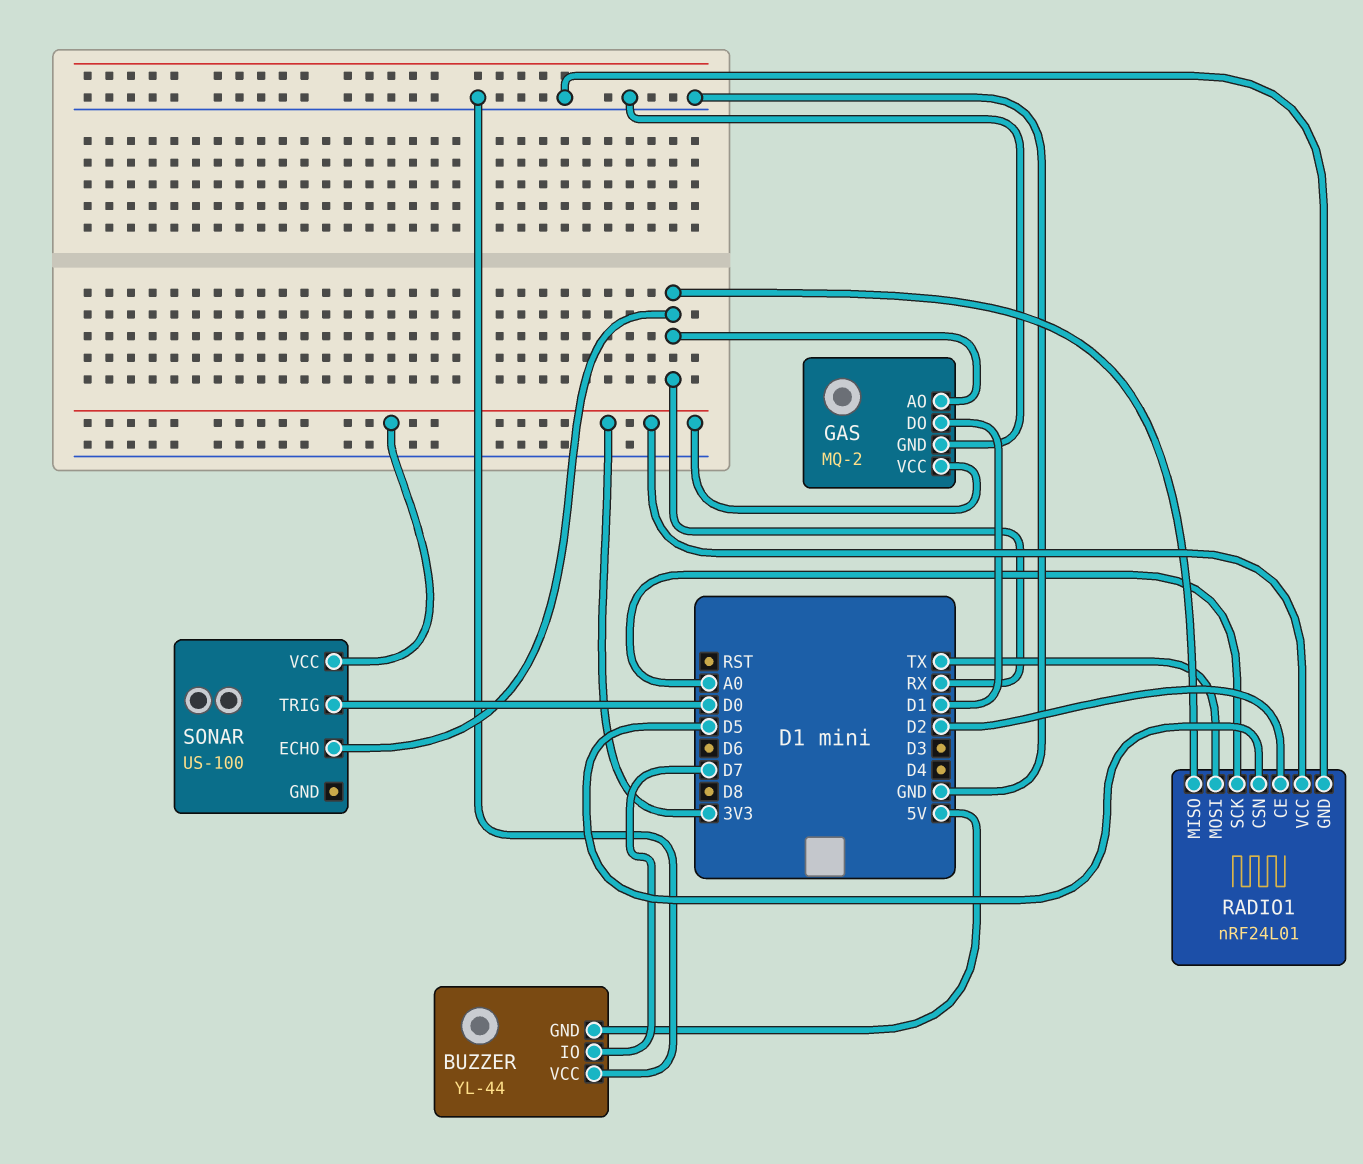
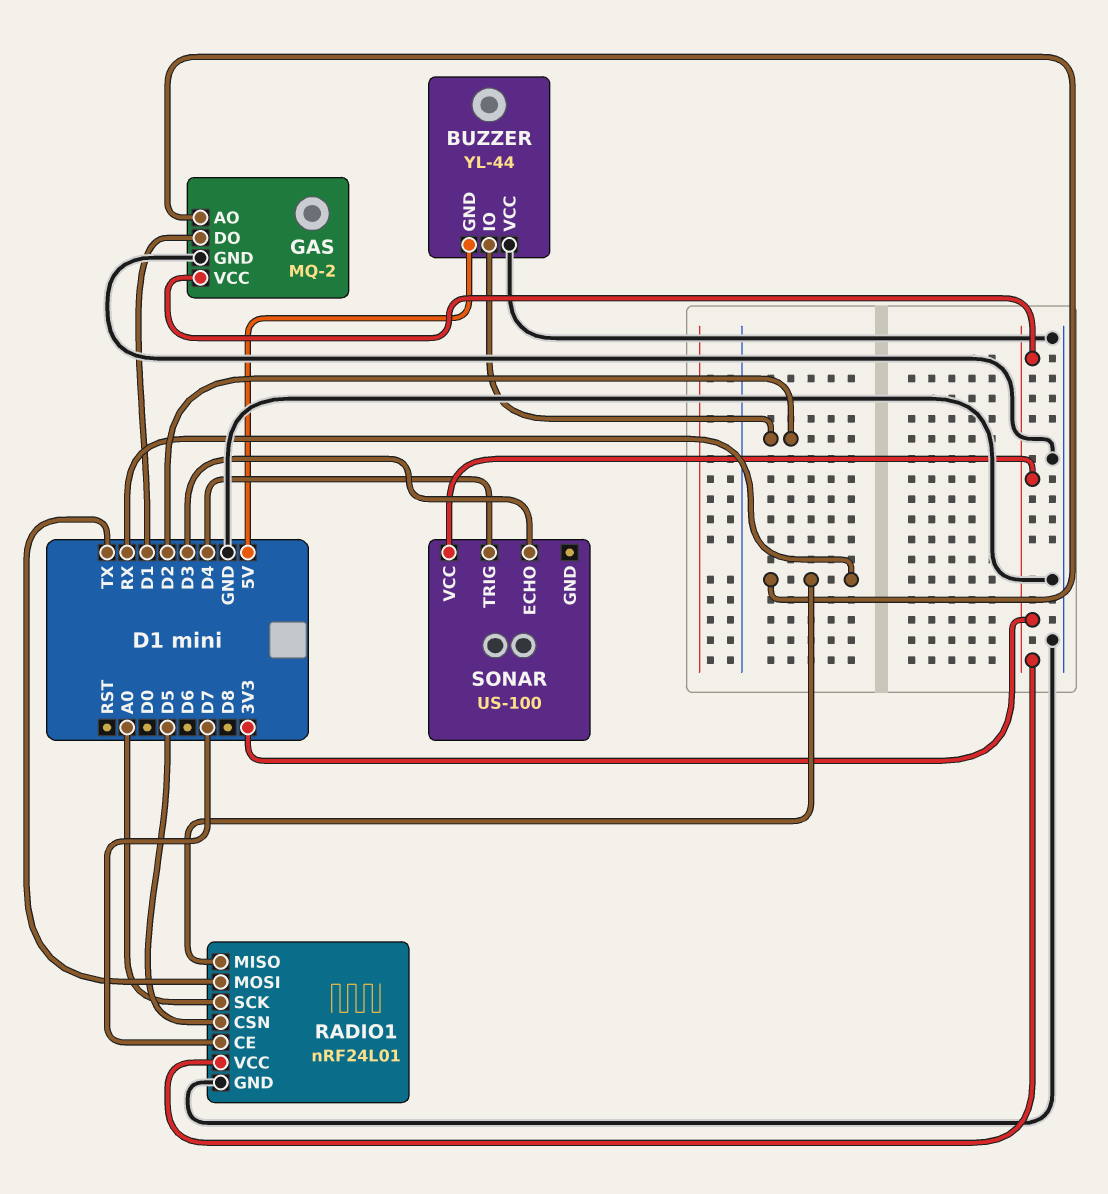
BUZZER pin IO: D7 -> D2
RADIO1 pin CE: D2 -> D7
SONAR pin ECHO: RX -> D3
SONAR pin TRIG: D0 -> D4

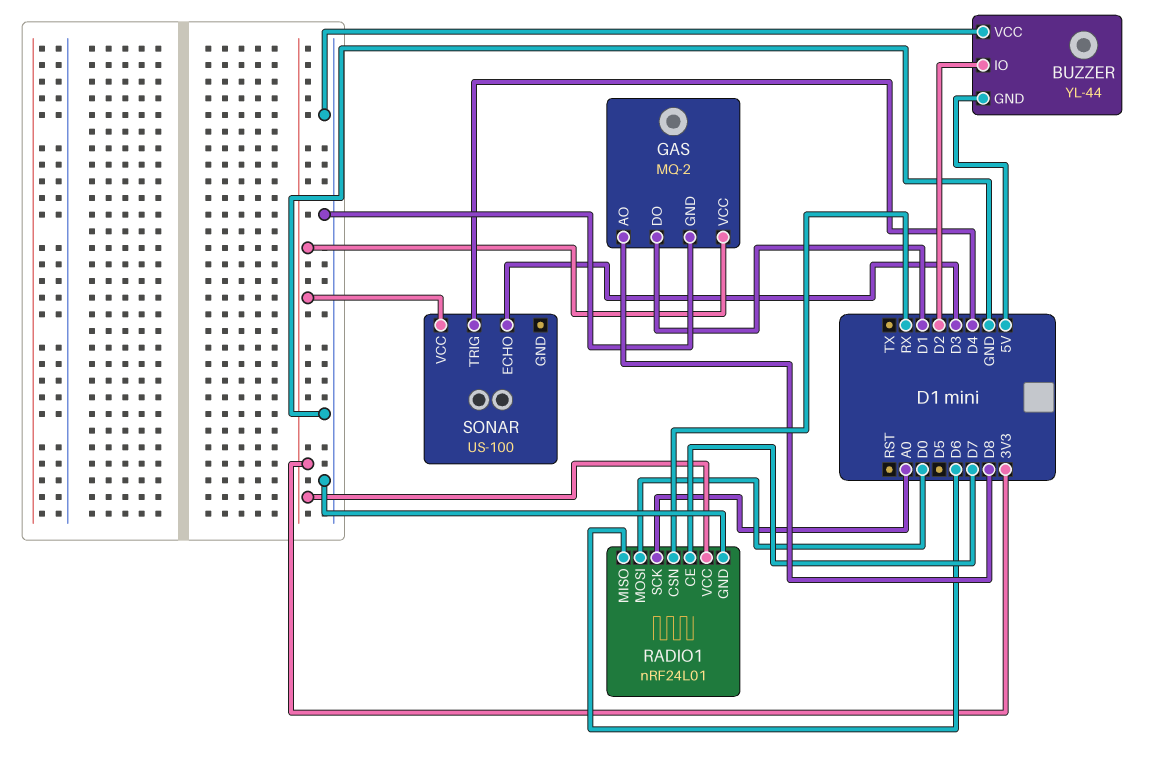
GAS pin AO: RX -> D8
RADIO1 pin CSN: D5 -> RX
RADIO1 pin MISO: RX -> D6
RADIO1 pin MOSI: TX -> D0

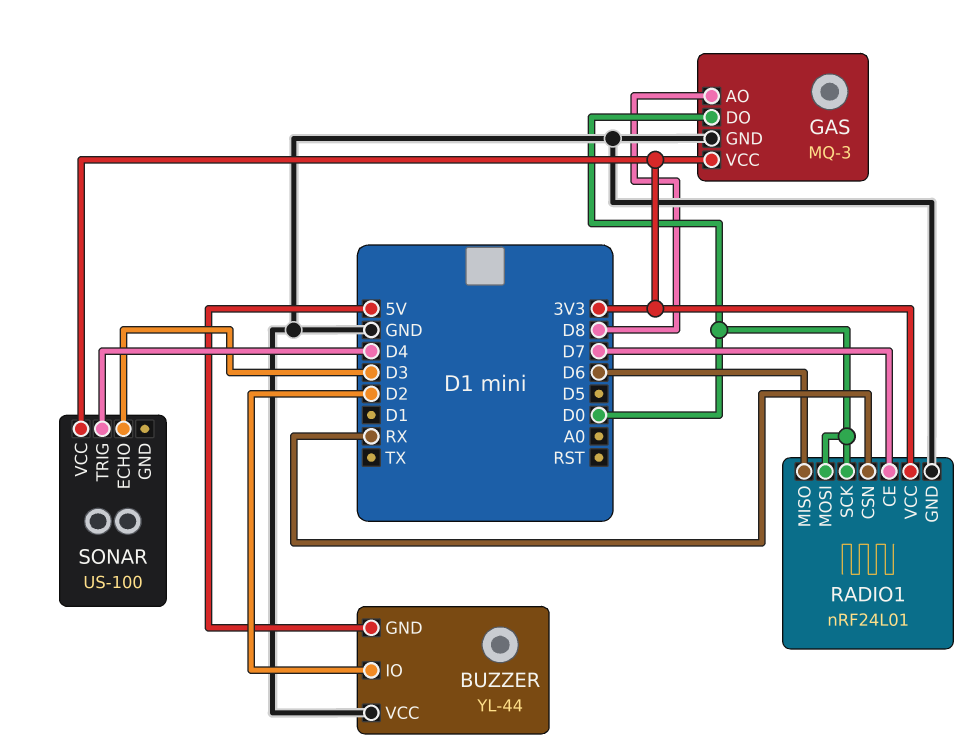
GAS: MQ-2 -> MQ-3
GAS pin DO: D1 -> D0
RADIO1 pin SCK: A0 -> D0

